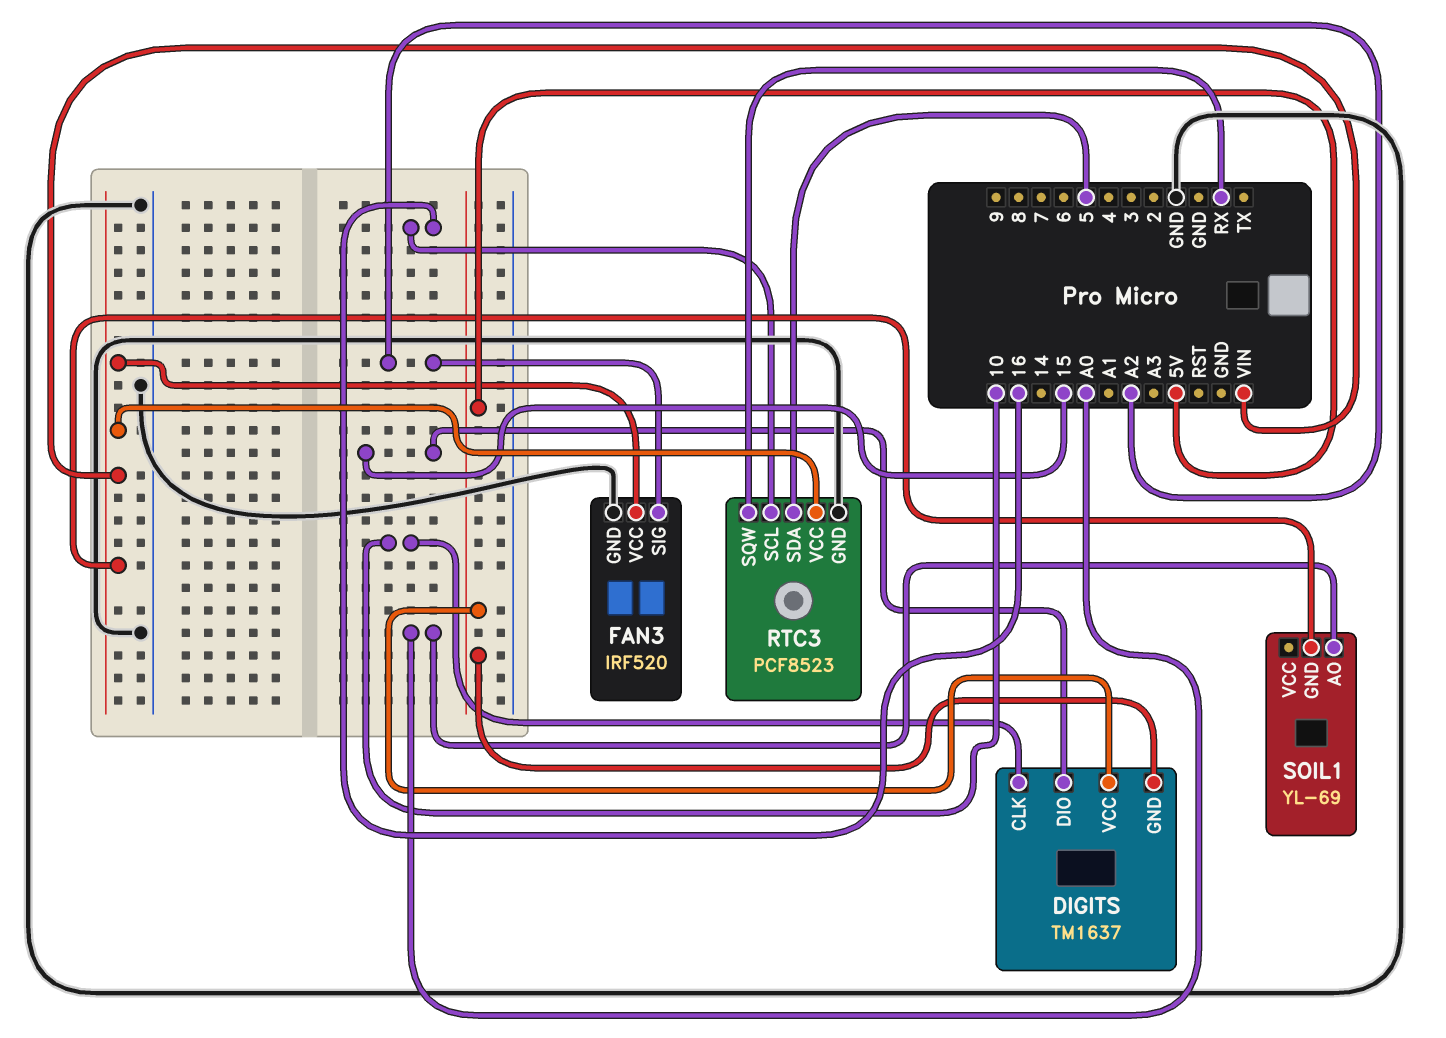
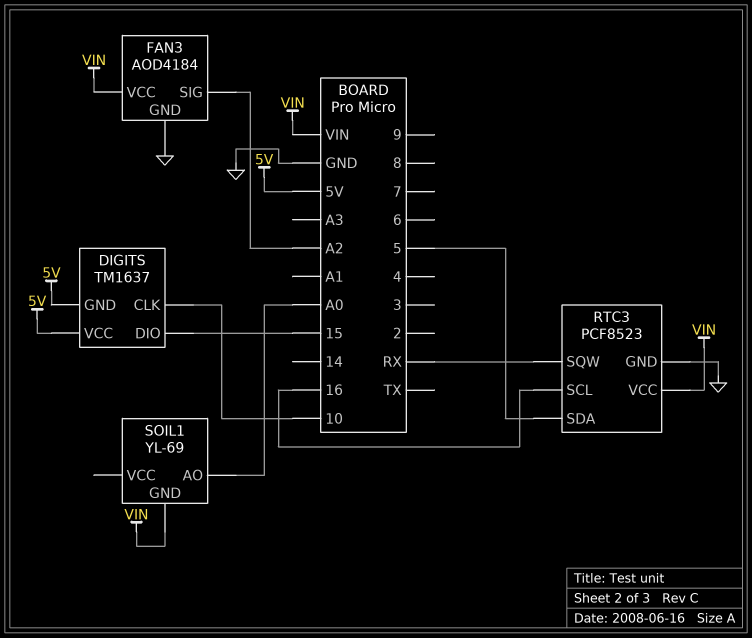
FAN3: IRF520 -> AOD4184

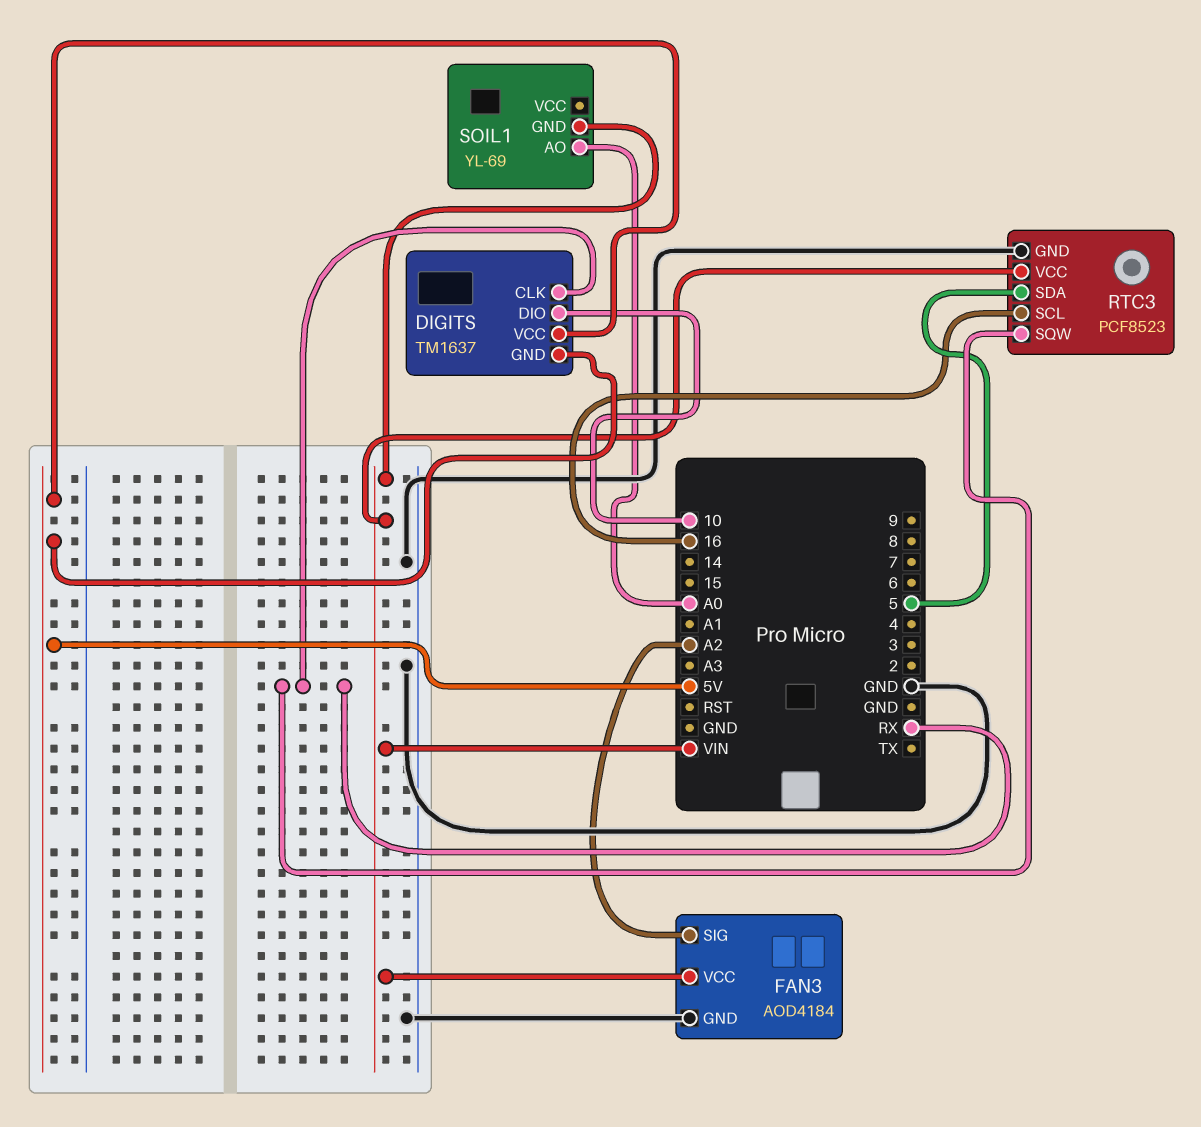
DIGITS pin CLK: 10 -> RX
DIGITS pin DIO: 15 -> 10

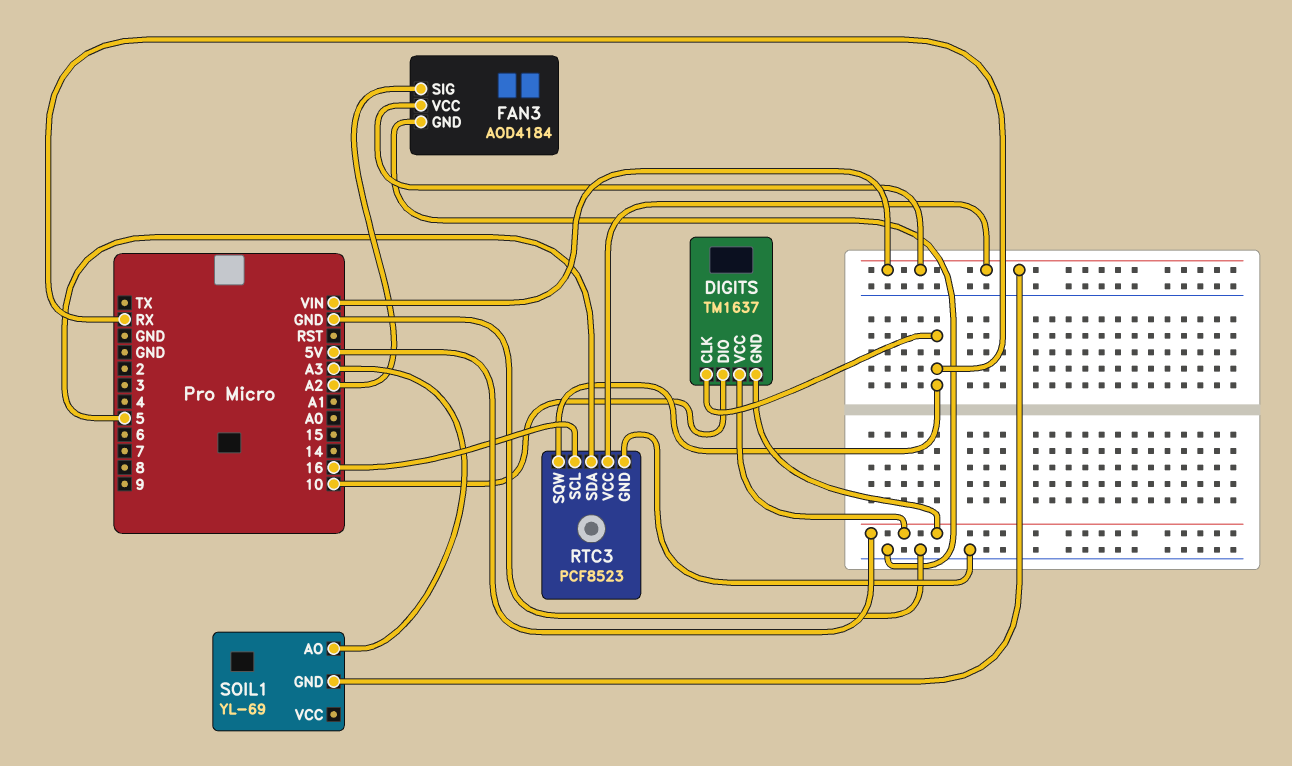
SOIL1 pin AO: A0 -> A3

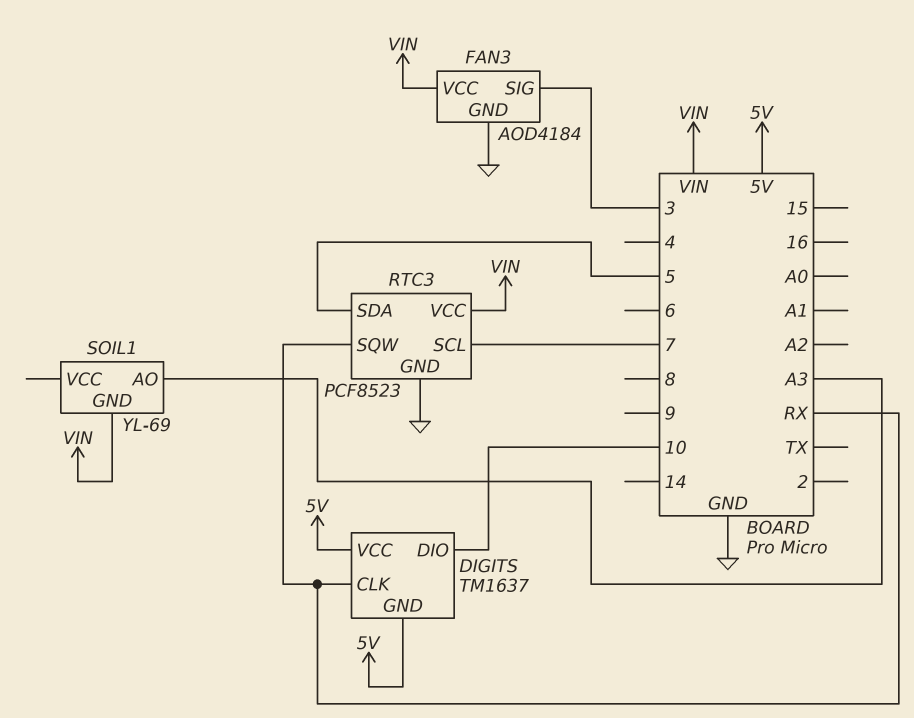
FAN3 pin SIG: A2 -> 3
RTC3 pin SCL: 16 -> 7

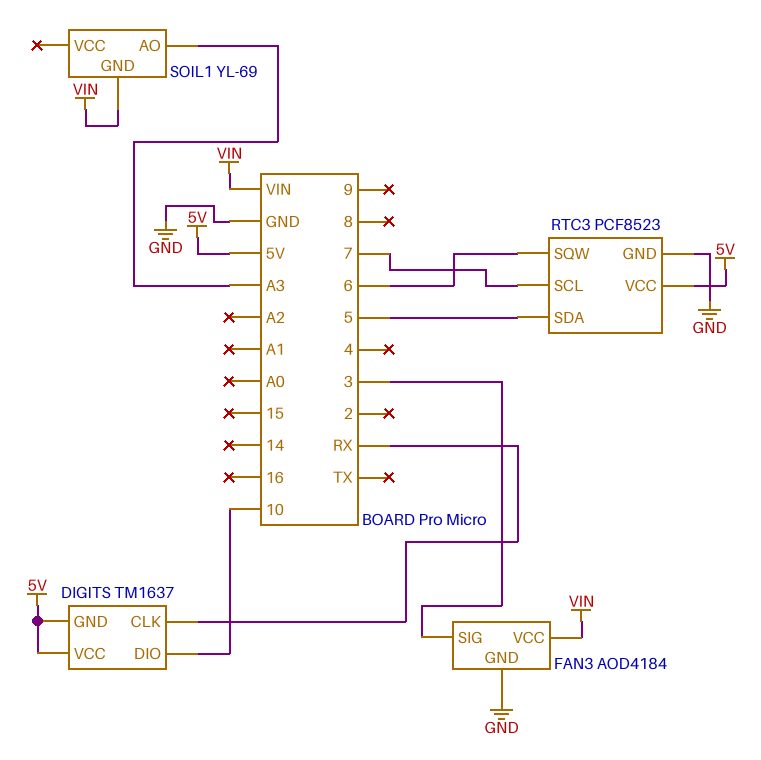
RTC3 pin SQW: RX -> 6
RTC3 pin VCC: VIN -> 5V

